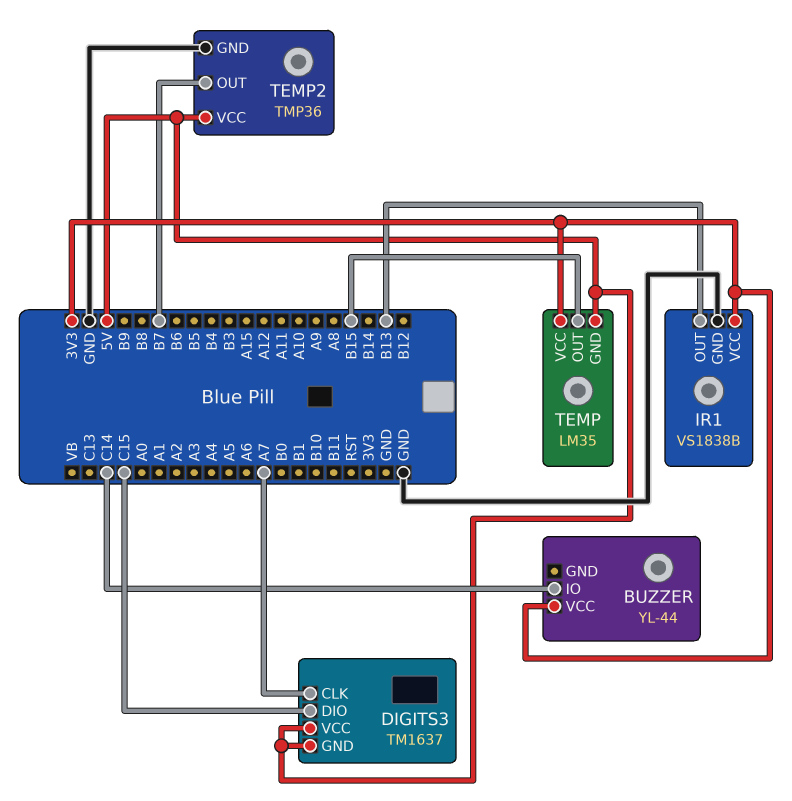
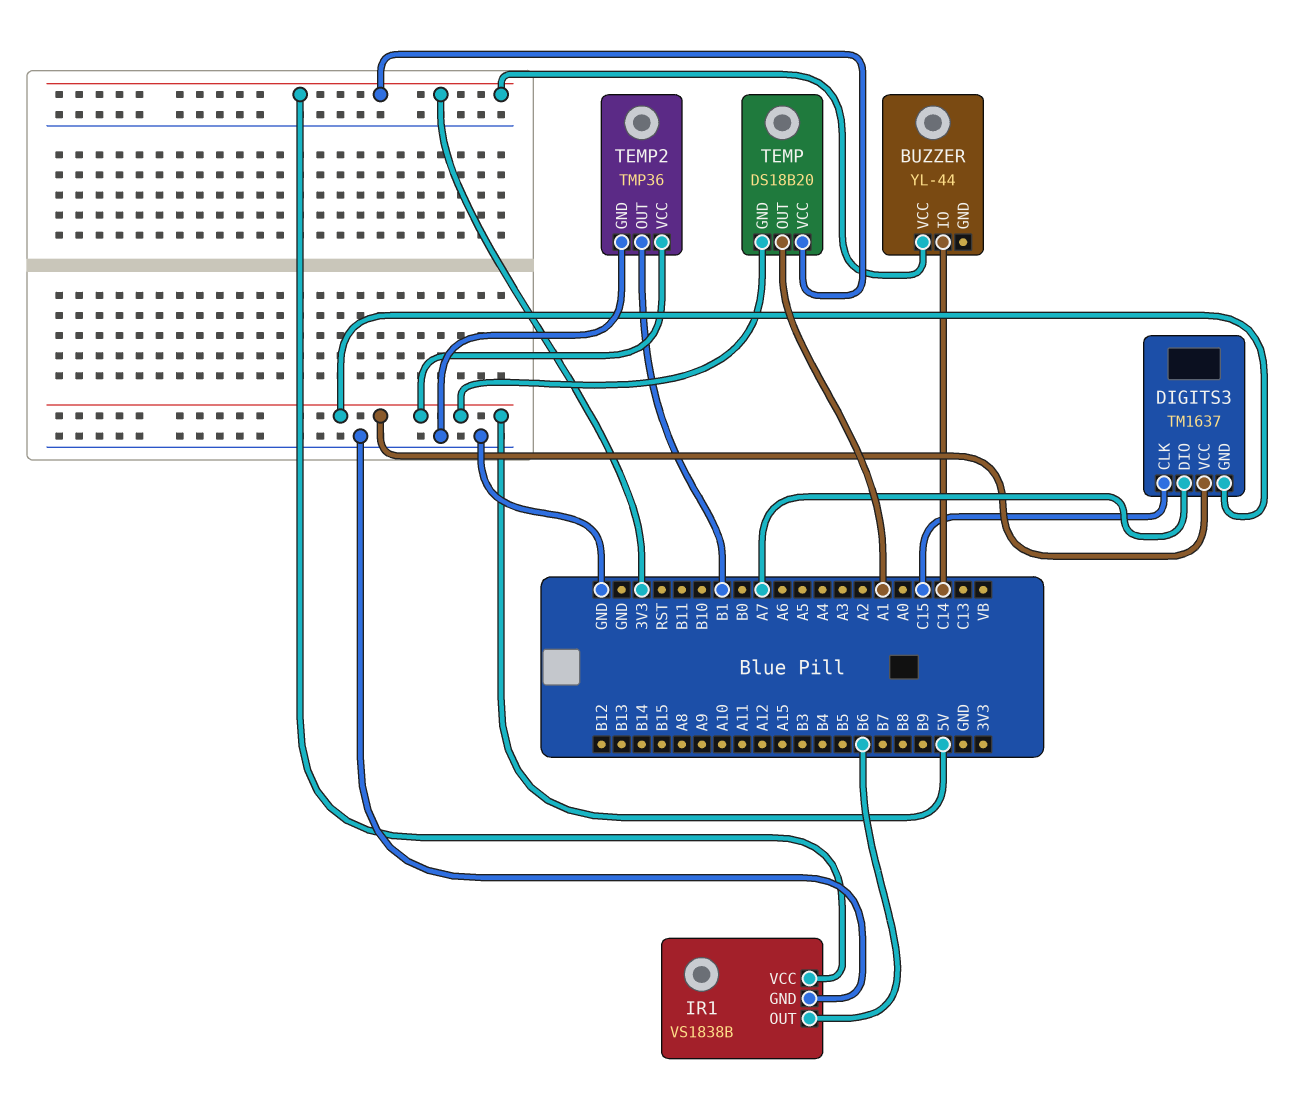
DIGITS3 pin CLK: A7 -> C15
DIGITS3 pin DIO: C15 -> A7
IR1 pin OUT: B13 -> B6
TEMP: LM35 -> DS18B20
TEMP pin OUT: B15 -> A1
TEMP2 pin OUT: B7 -> B1

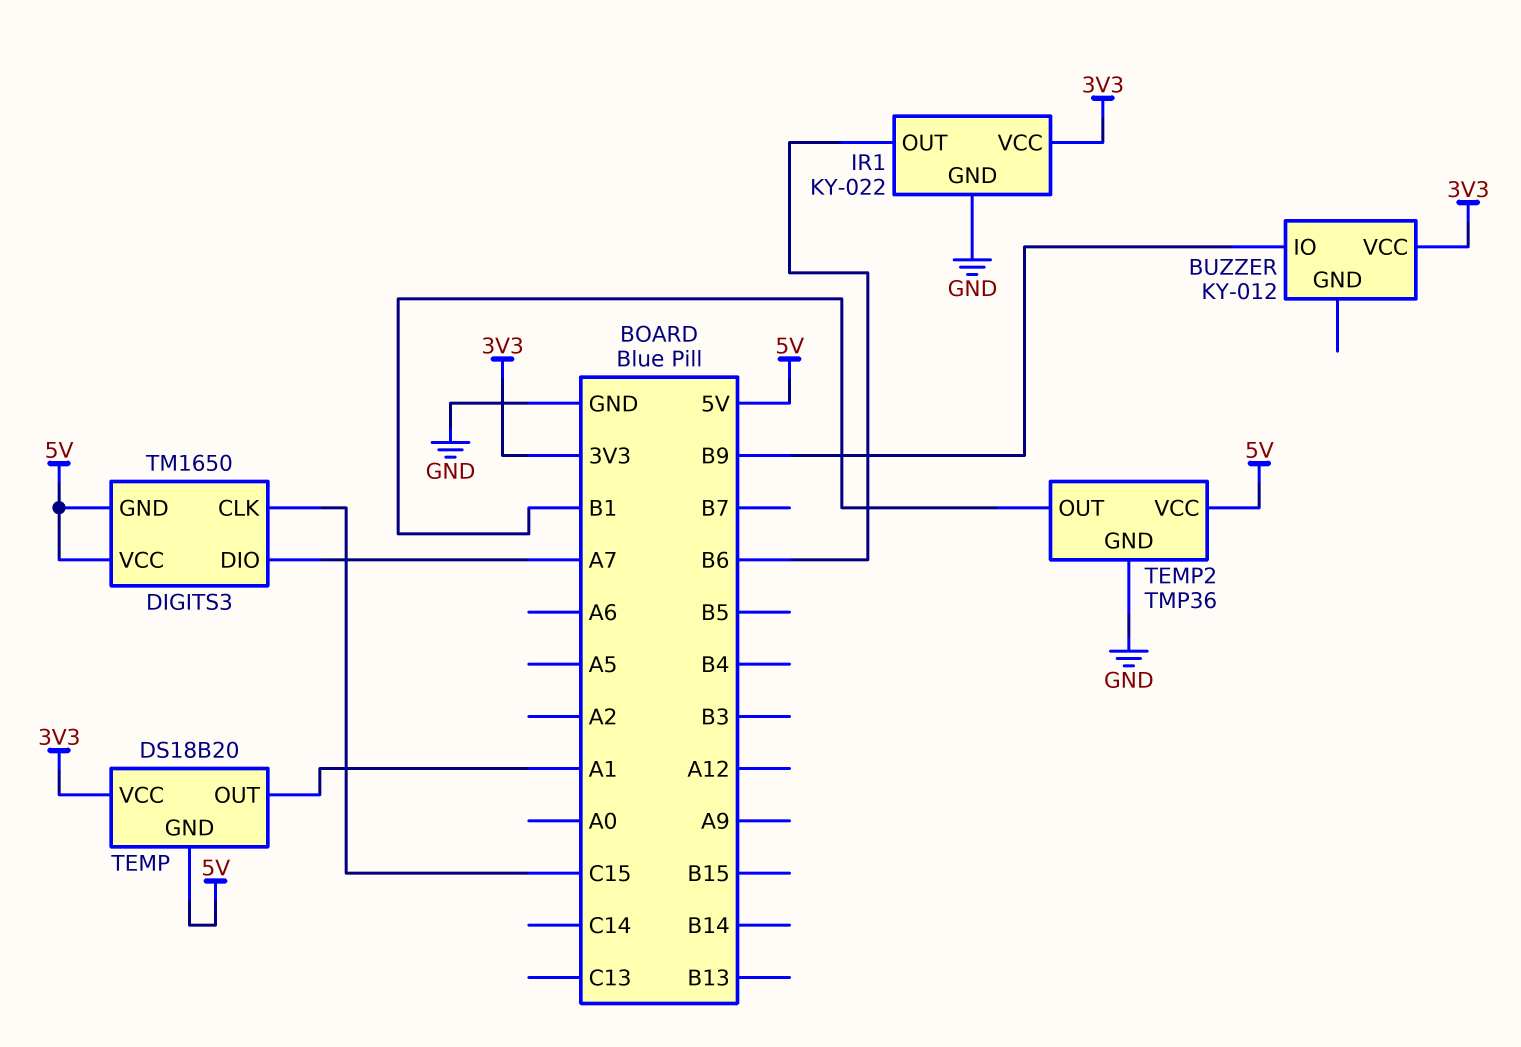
BUZZER: YL-44 -> KY-012
BUZZER pin IO: C14 -> B9
DIGITS3: TM1637 -> TM1650
IR1: VS1838B -> KY-022

